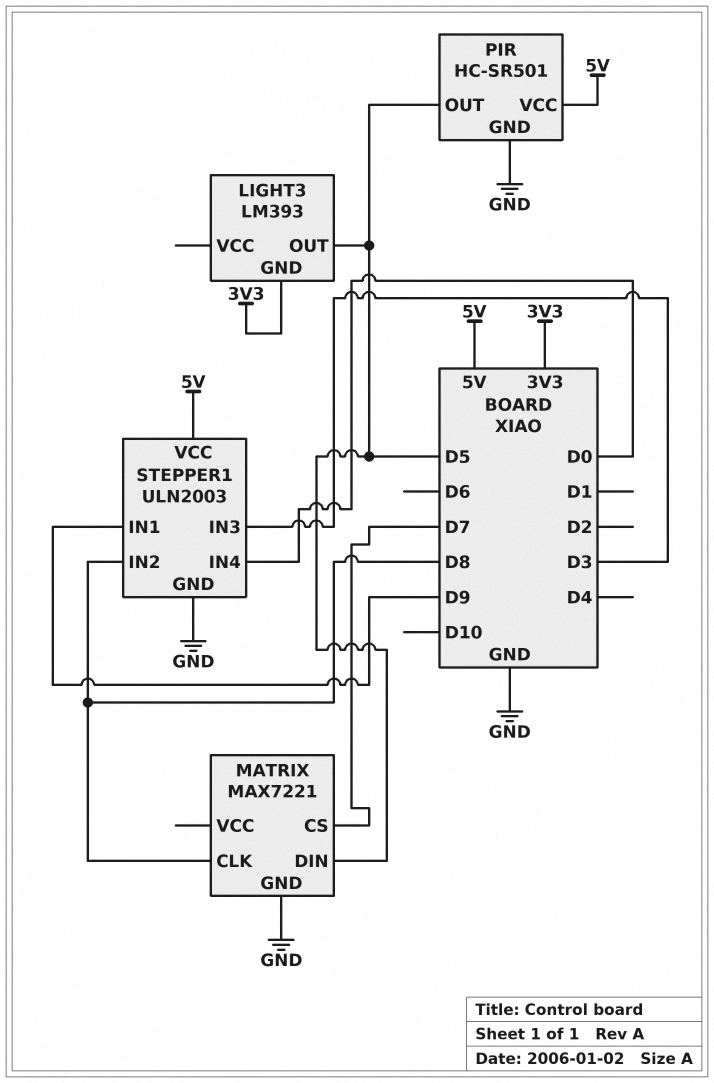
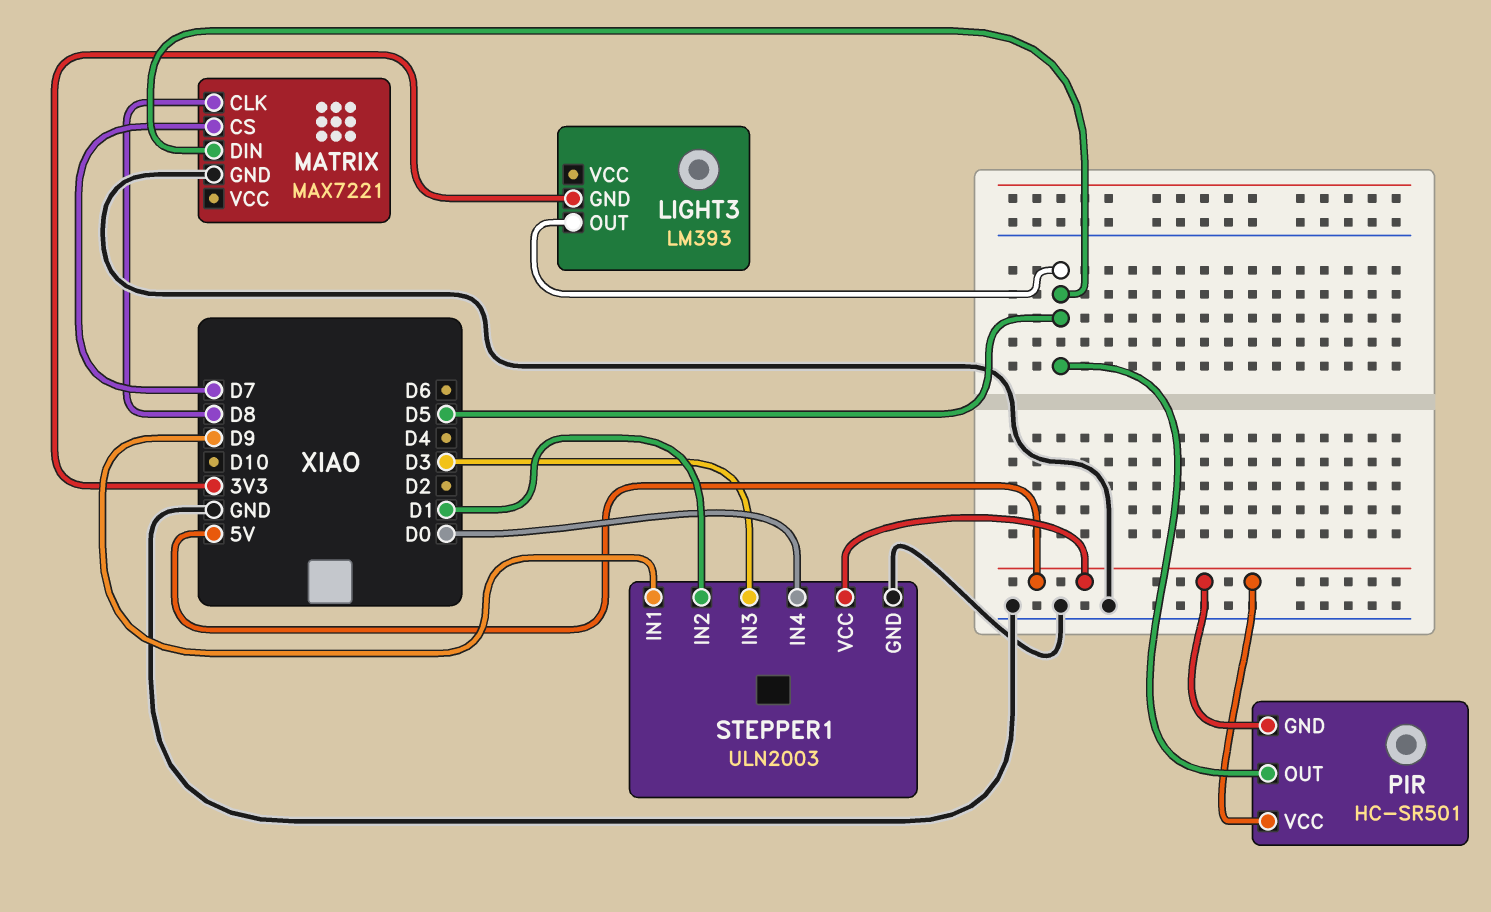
PIR pin GND: GND -> 5V
STEPPER1 pin IN2: D8 -> D1

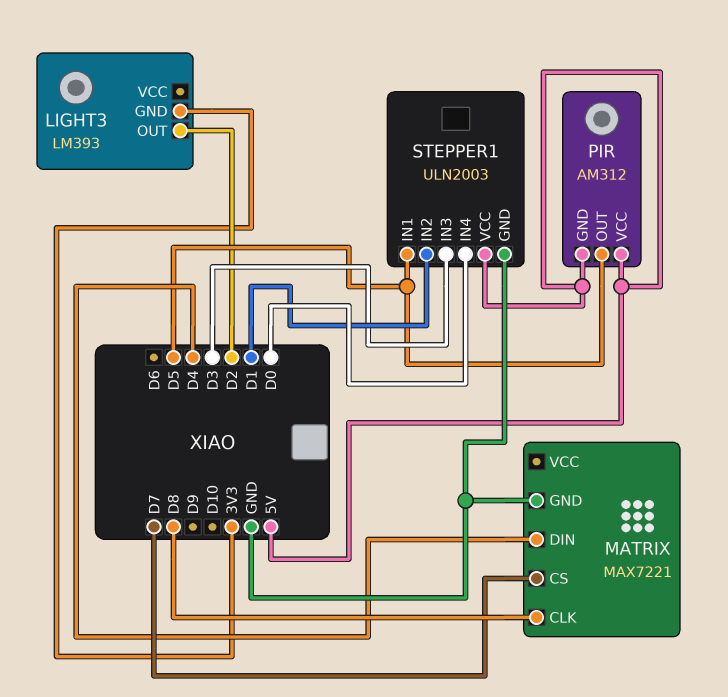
LIGHT3 pin OUT: D5 -> D2
MATRIX pin DIN: D5 -> D4
PIR: HC-SR501 -> AM312
STEPPER1 pin IN1: D9 -> D5

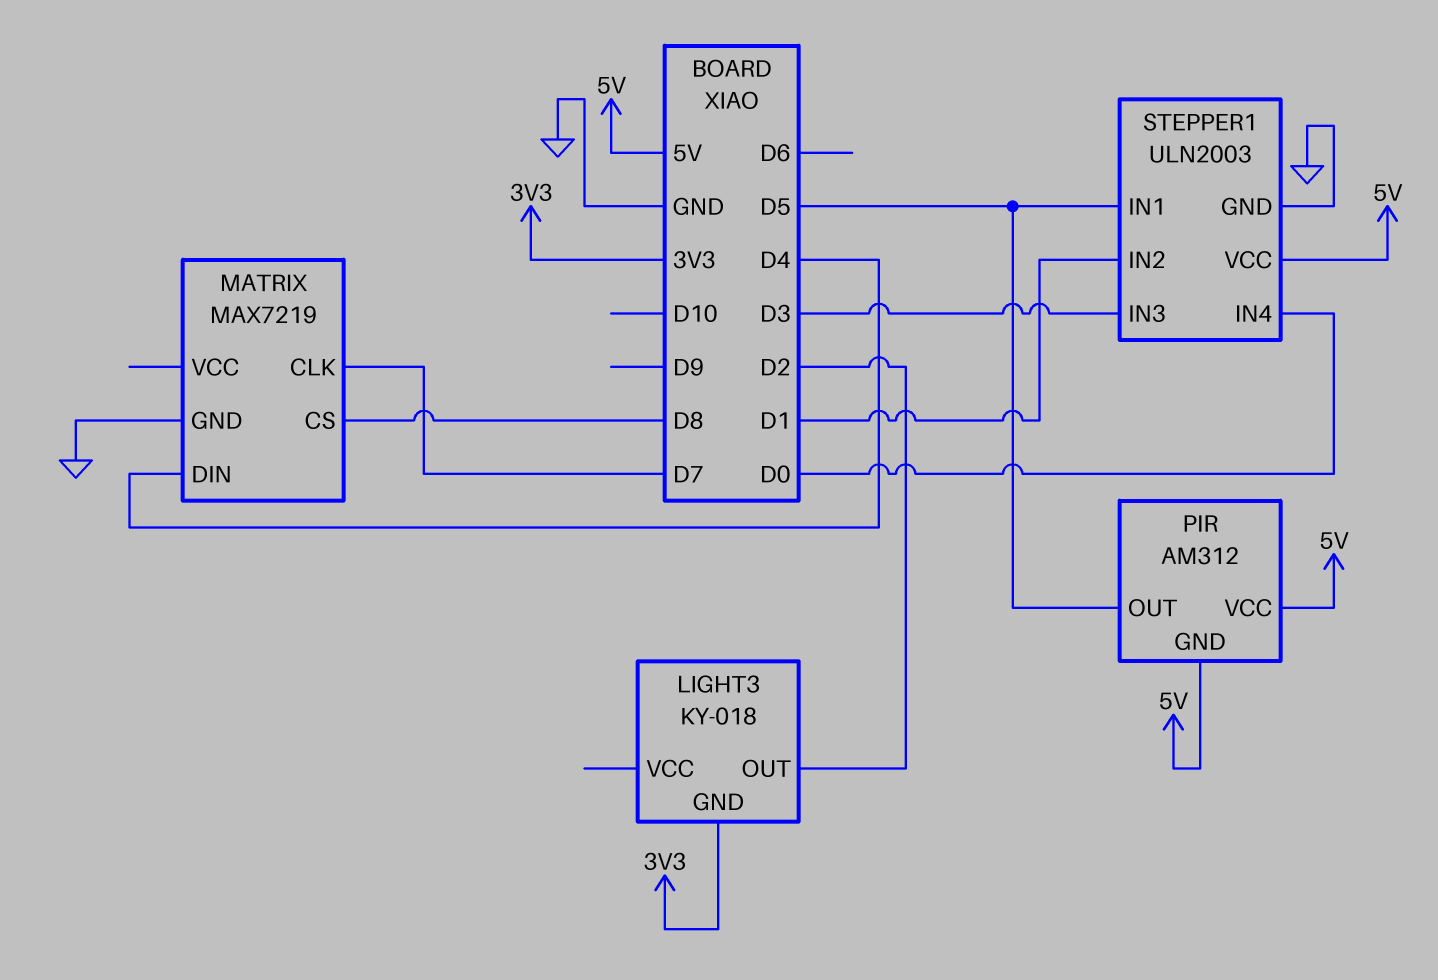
LIGHT3: LM393 -> KY-018
MATRIX: MAX7221 -> MAX7219
MATRIX pin CLK: D8 -> D7
MATRIX pin CS: D7 -> D8

